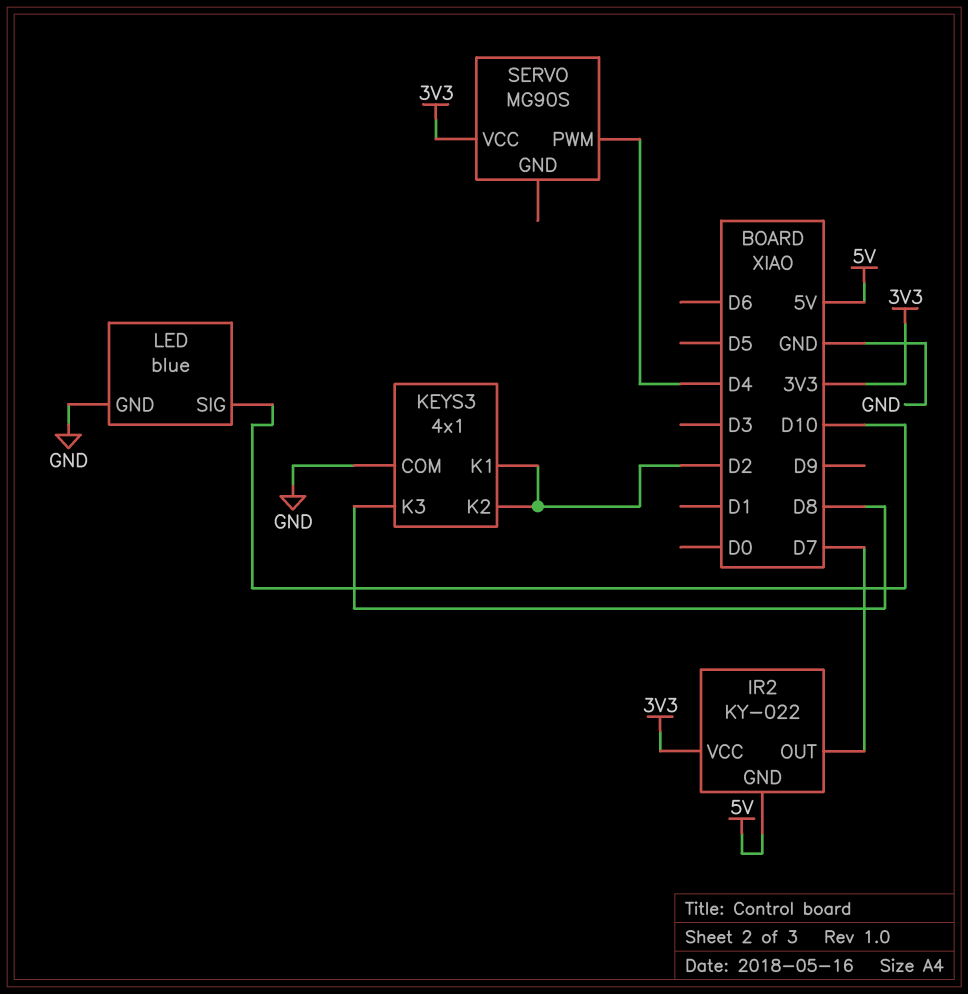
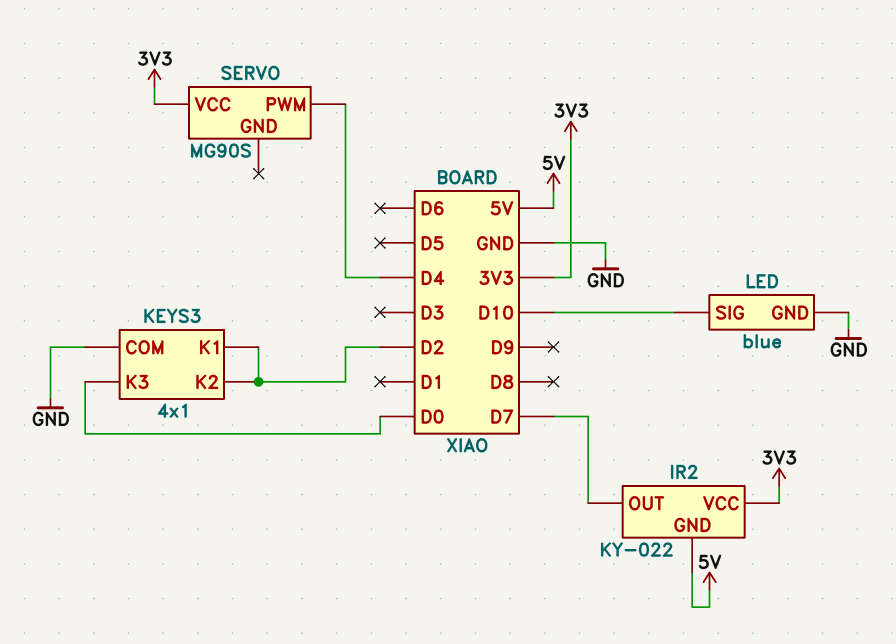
KEYS3 pin K3: D8 -> D0

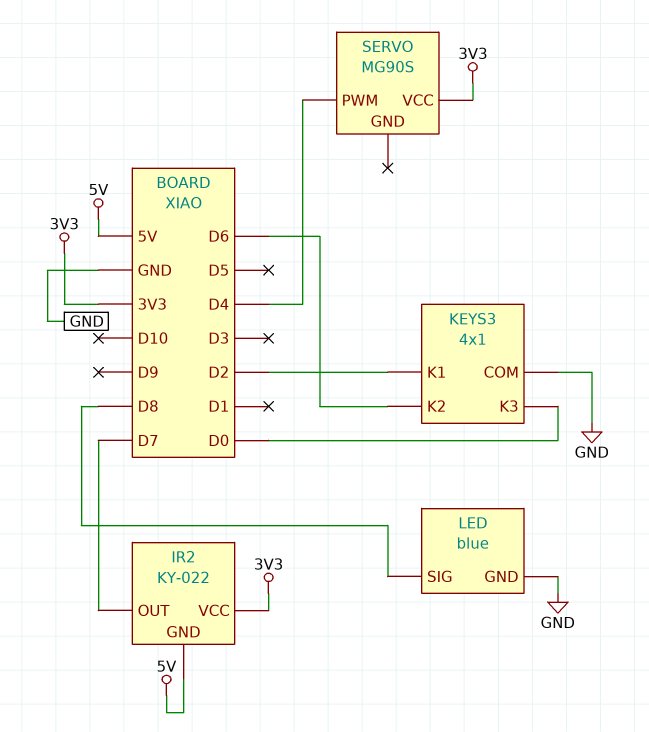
KEYS3 pin K2: D2 -> D6
LED pin SIG: D10 -> D8

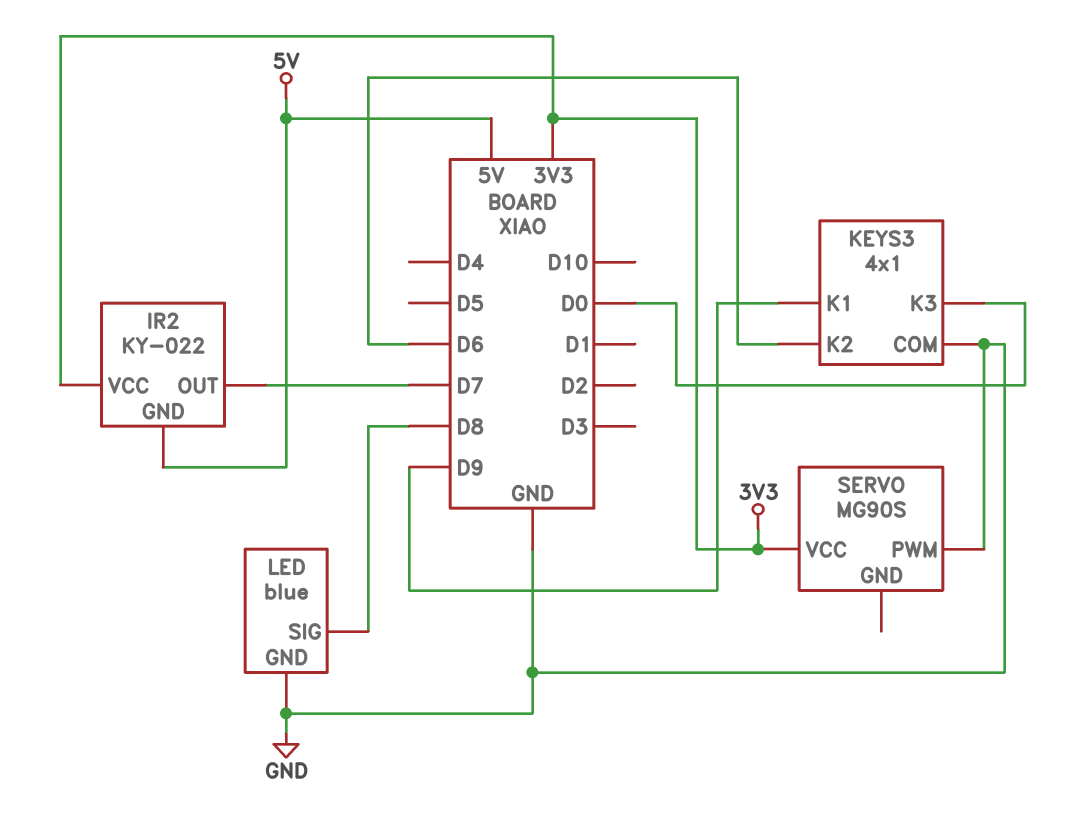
KEYS3 pin K1: D2 -> D9
SERVO pin PWM: D4 -> GND

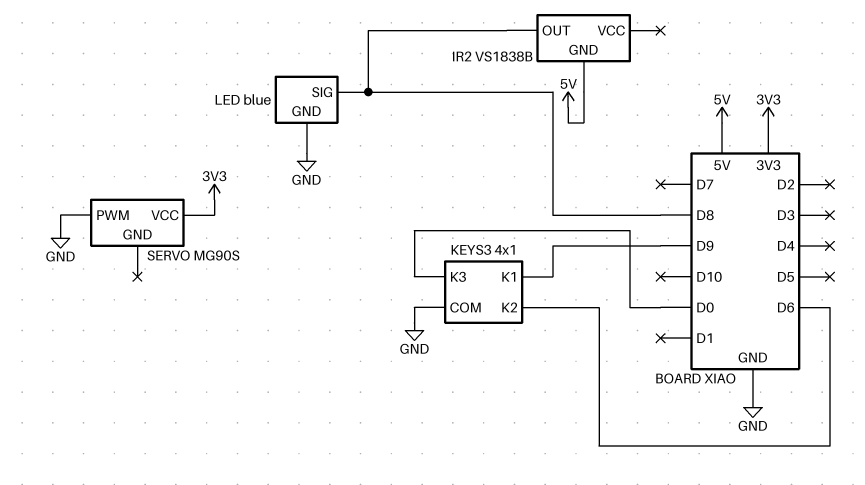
IR2: KY-022 -> VS1838B
IR2 pin OUT: D7 -> D8
IR2 pin VCC: 3V3 -> none

